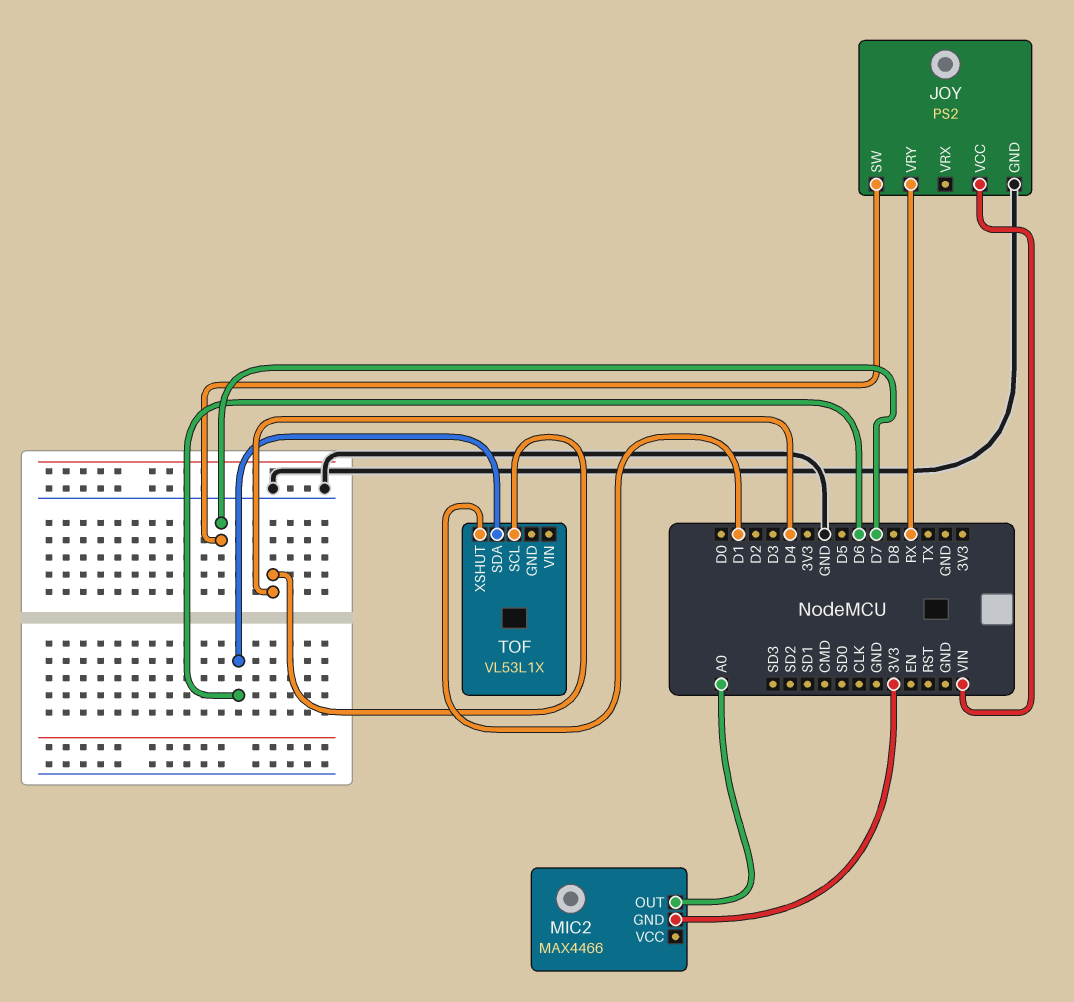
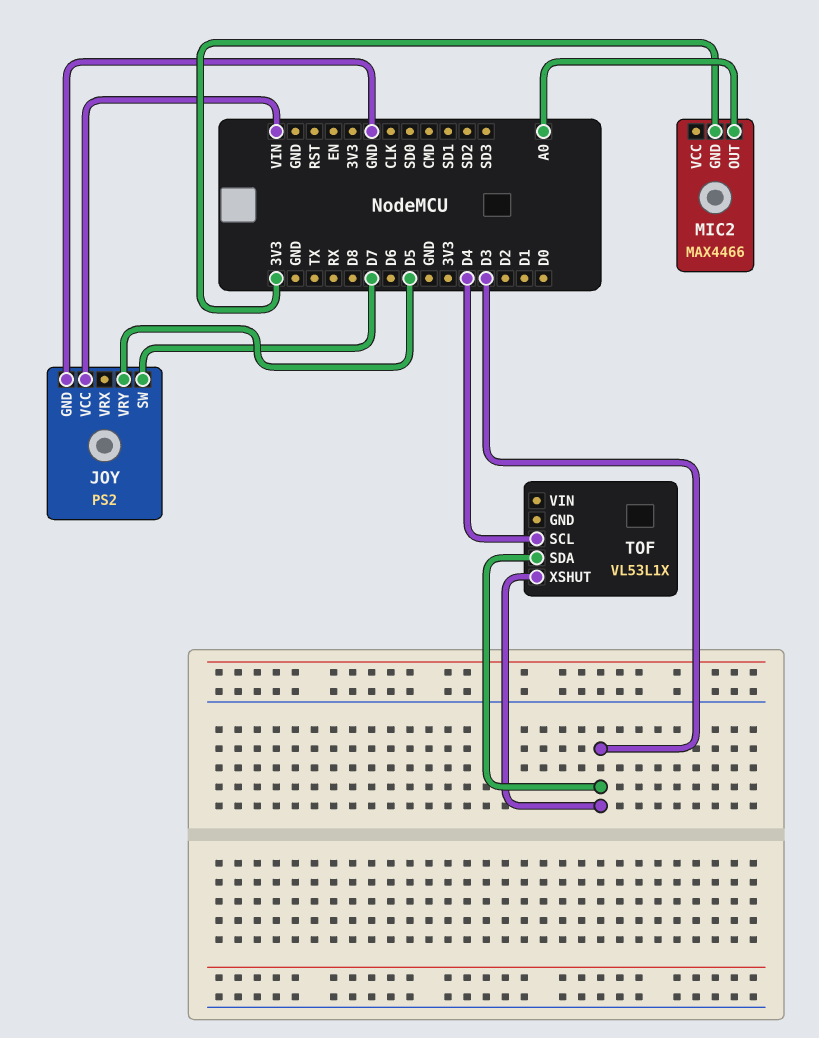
JOY pin VRY: RX -> D5
TOF pin SDA: D6 -> D3
TOF pin XSHUT: D1 -> D3

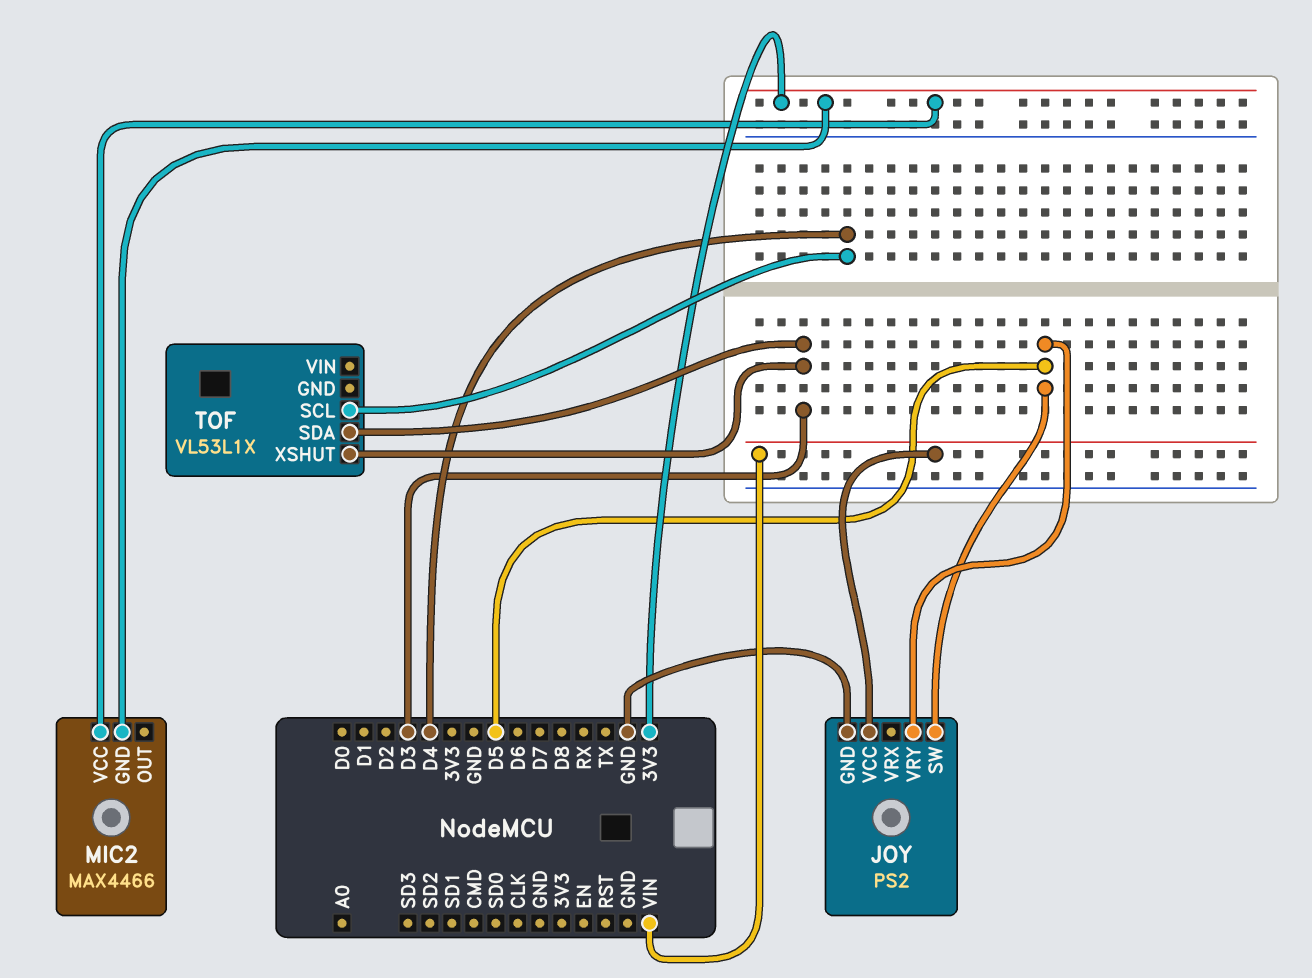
JOY pin SW: D7 -> D5
MIC2 pin OUT: A0 -> none
MIC2 pin VCC: none -> 3V3

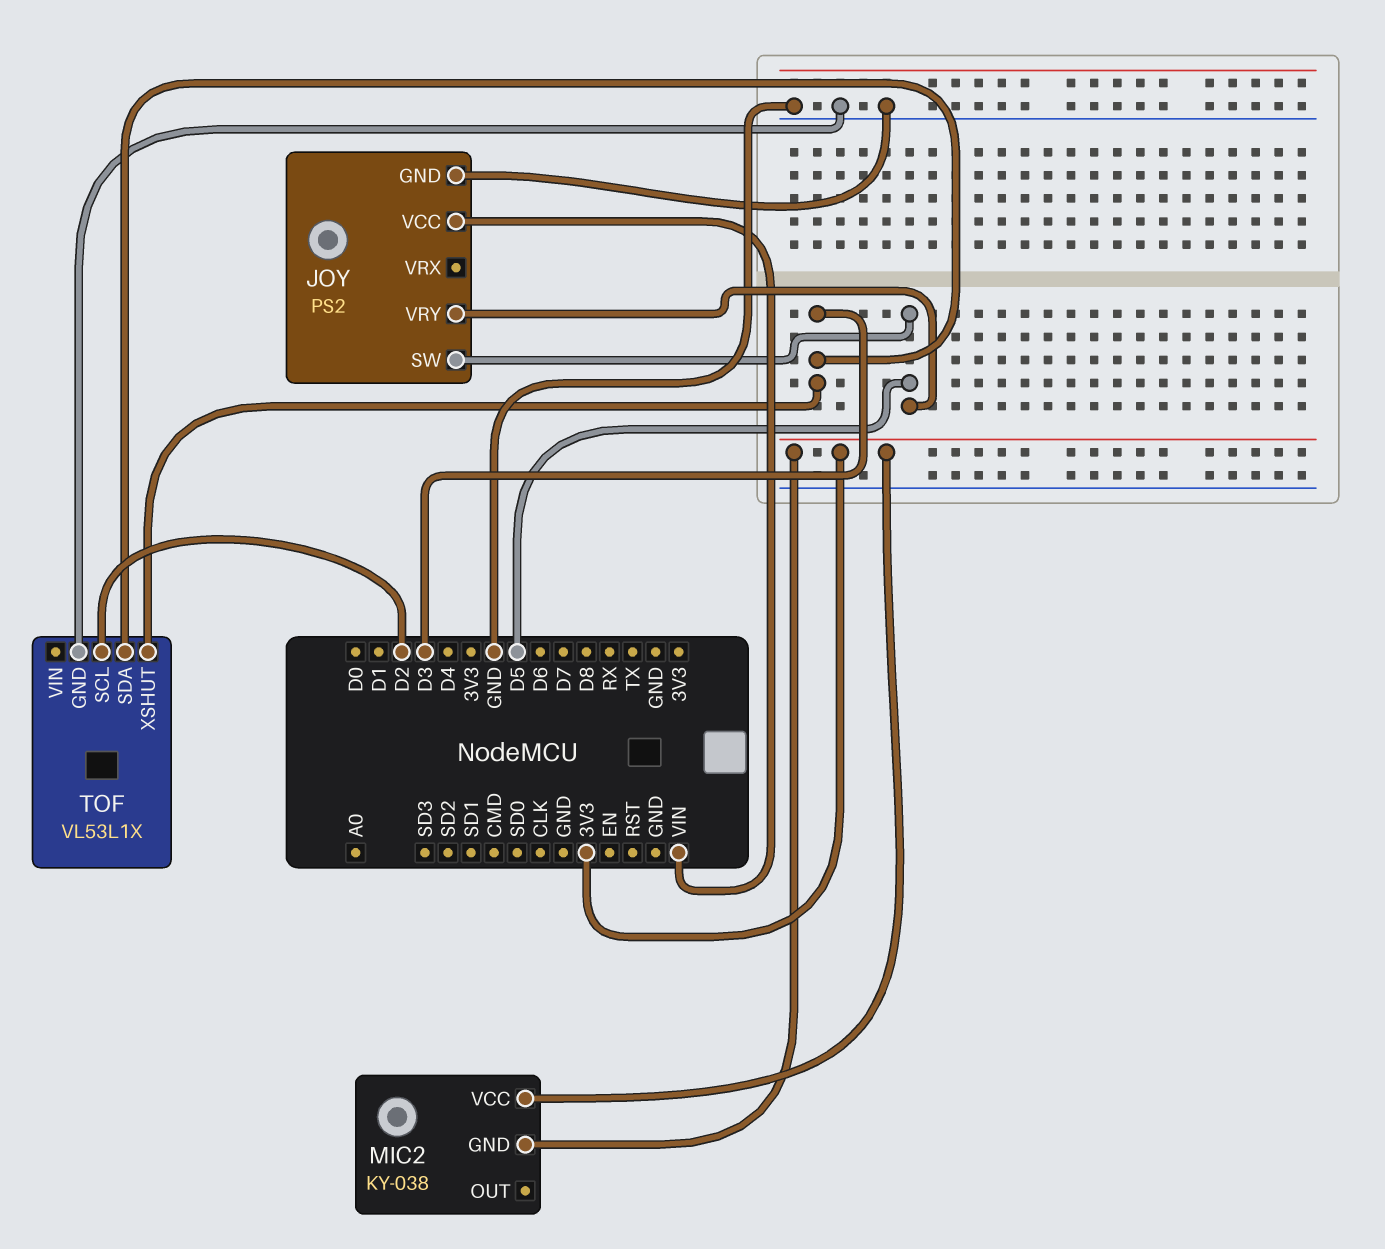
MIC2: MAX4466 -> KY-038
TOF pin GND: none -> GND
TOF pin SCL: D4 -> D2

